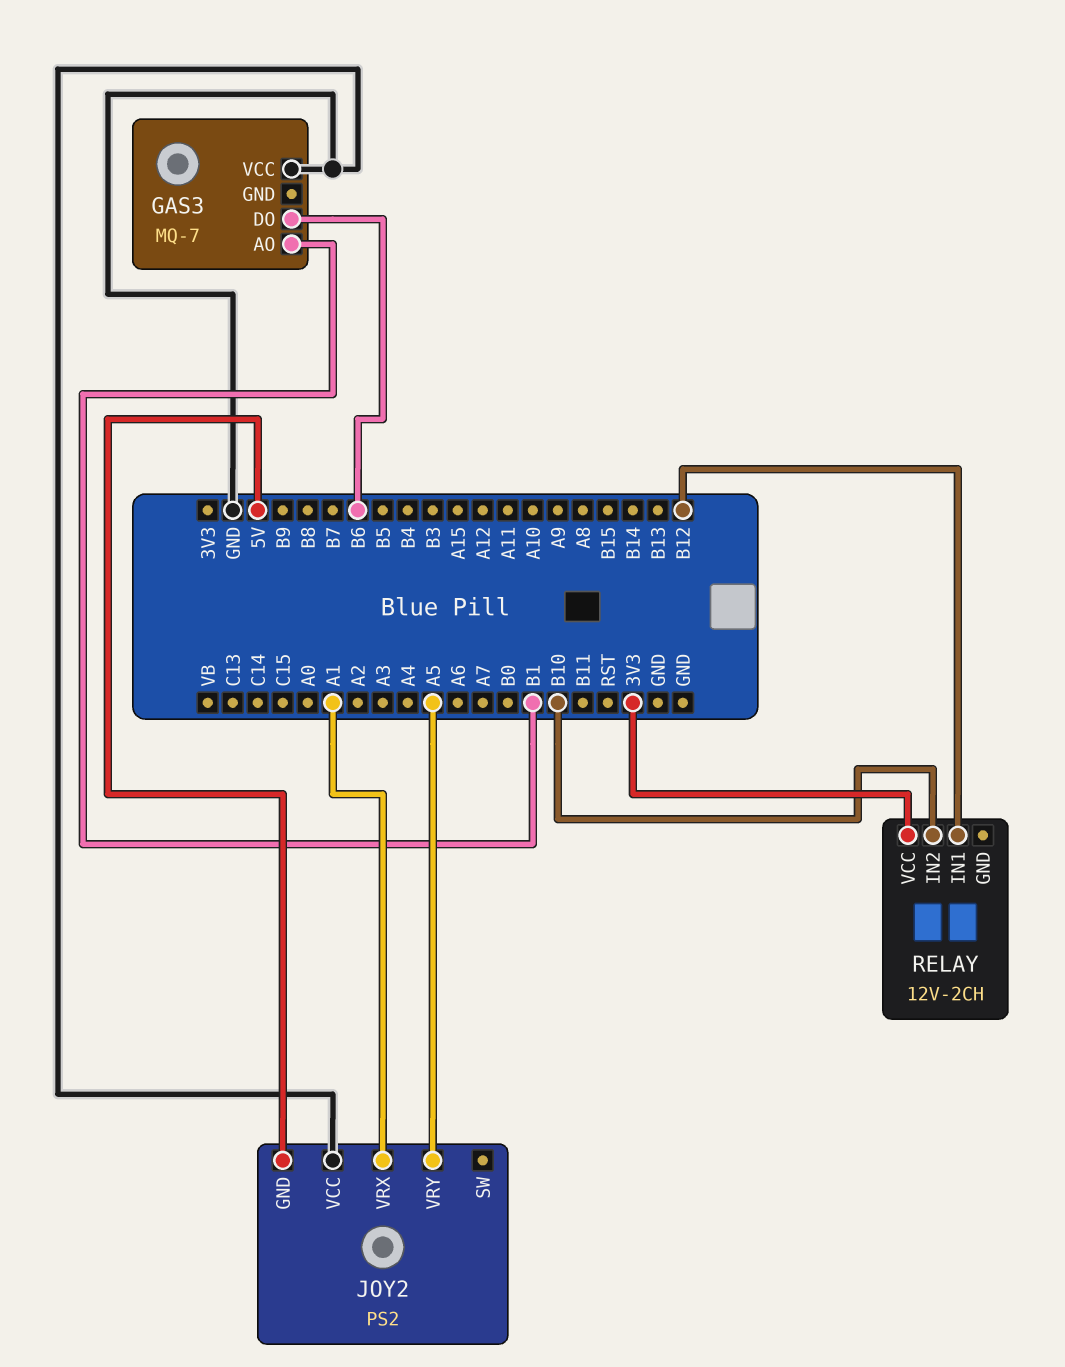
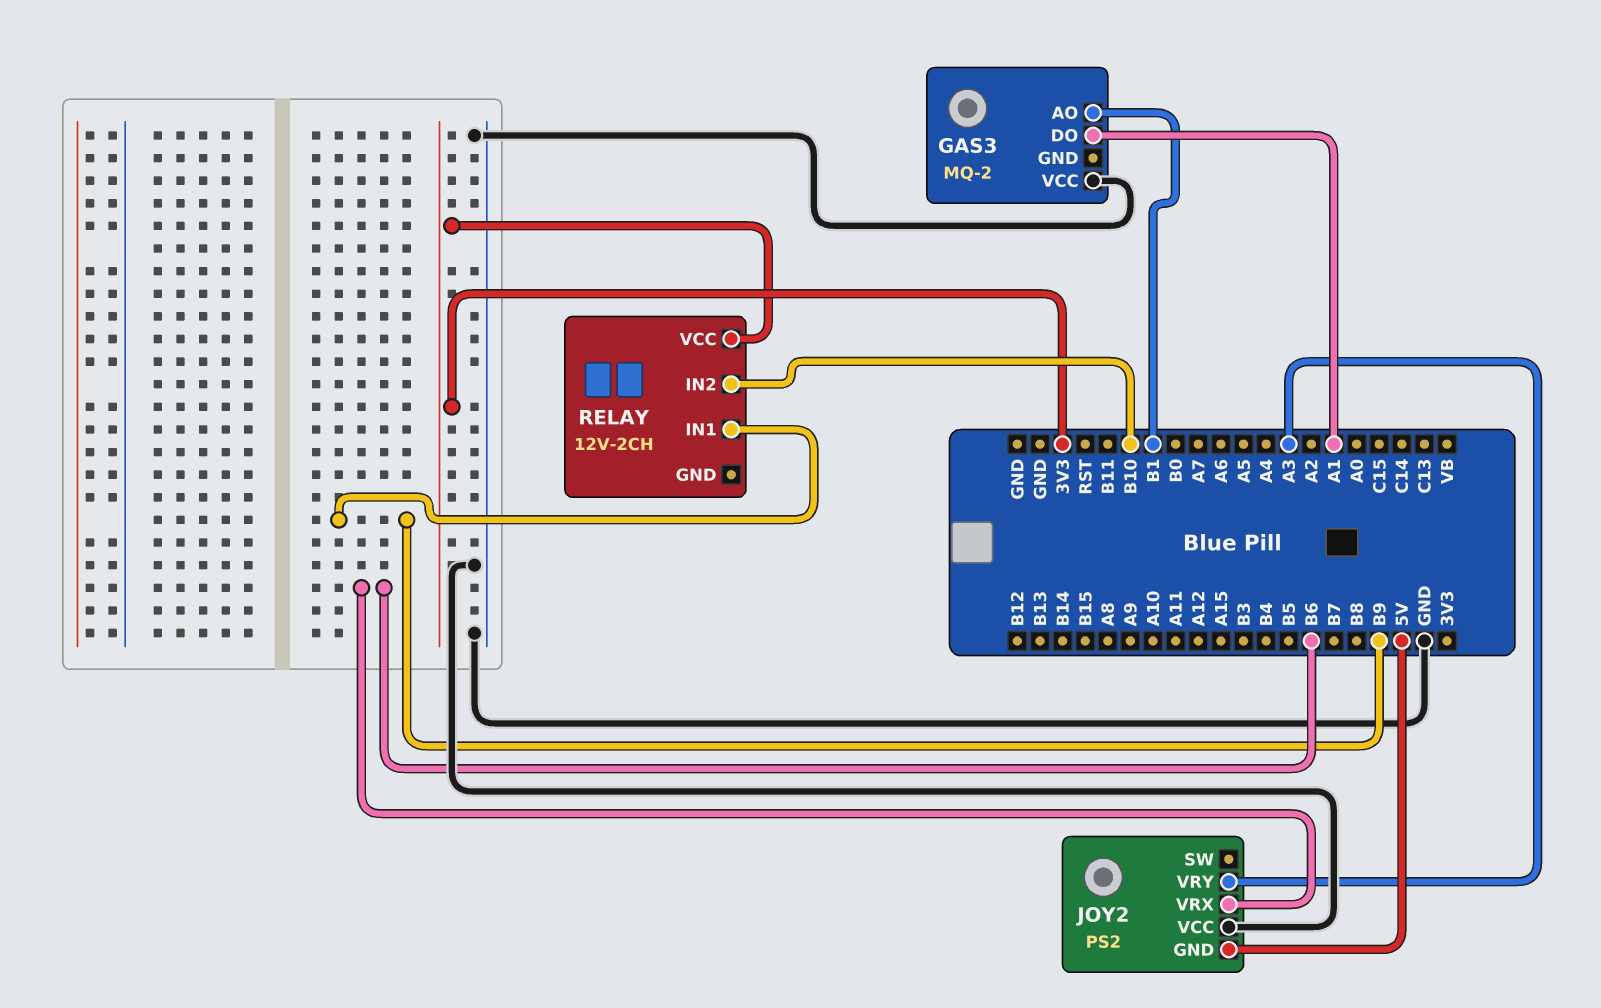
GAS3: MQ-7 -> MQ-2
GAS3 pin DO: B6 -> A1
JOY2 pin VRX: A1 -> B6
JOY2 pin VRY: A5 -> A3
RELAY pin IN1: B12 -> B9

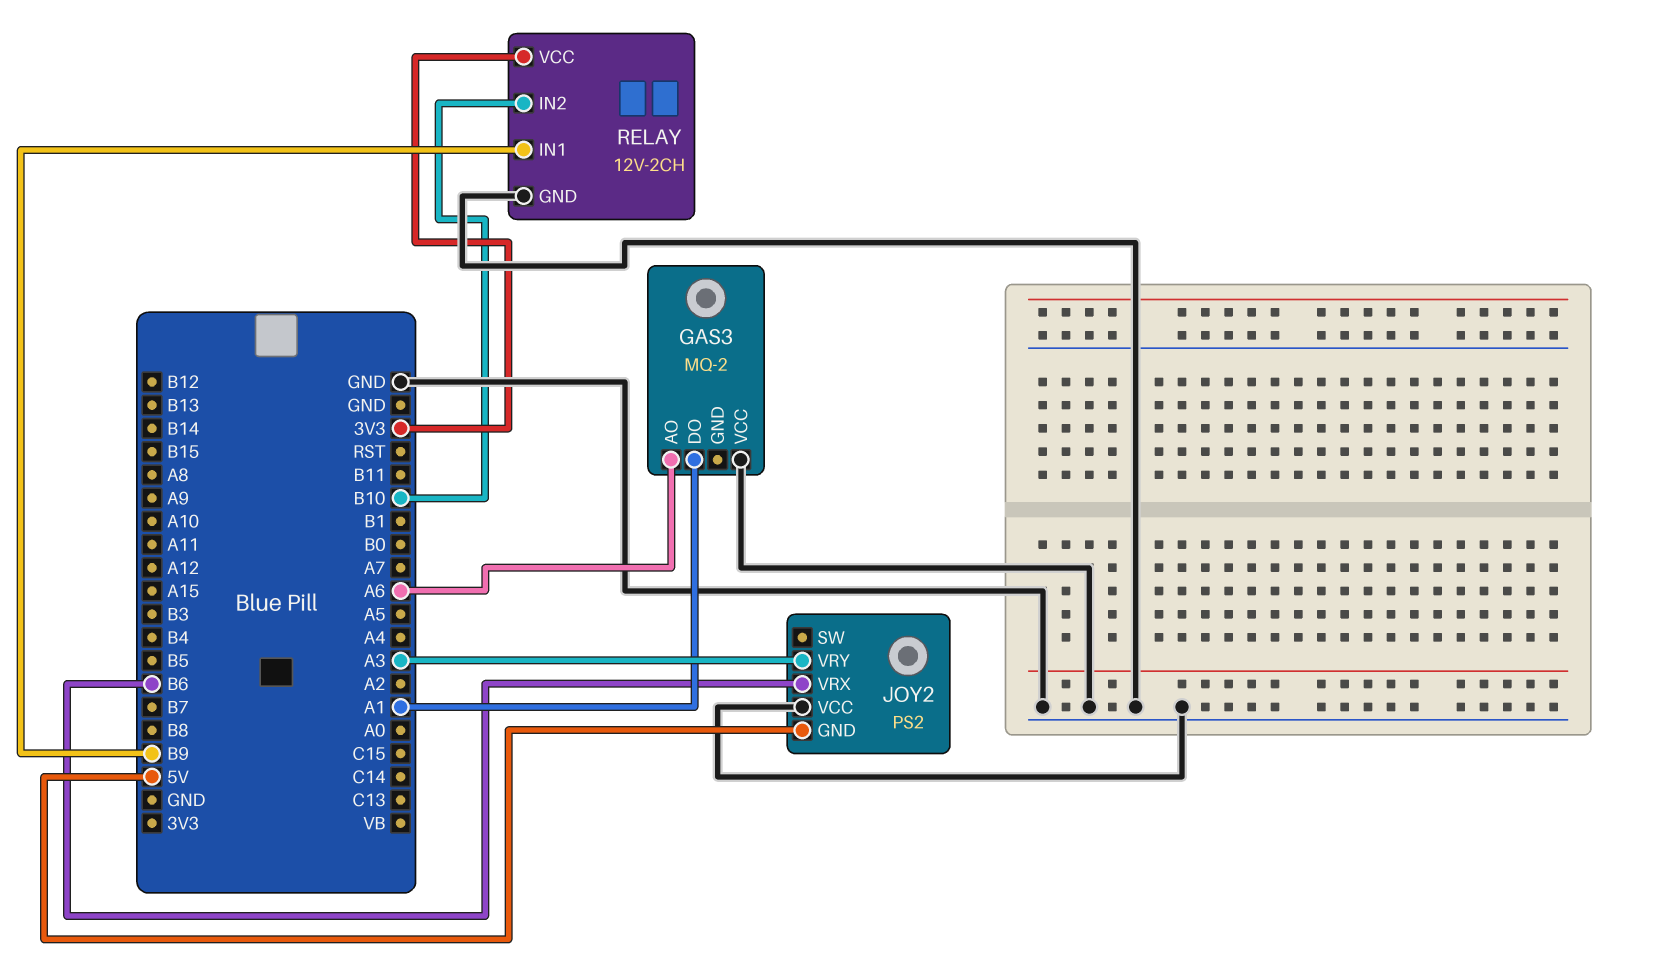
GAS3 pin AO: B1 -> A6
RELAY pin GND: none -> GND

